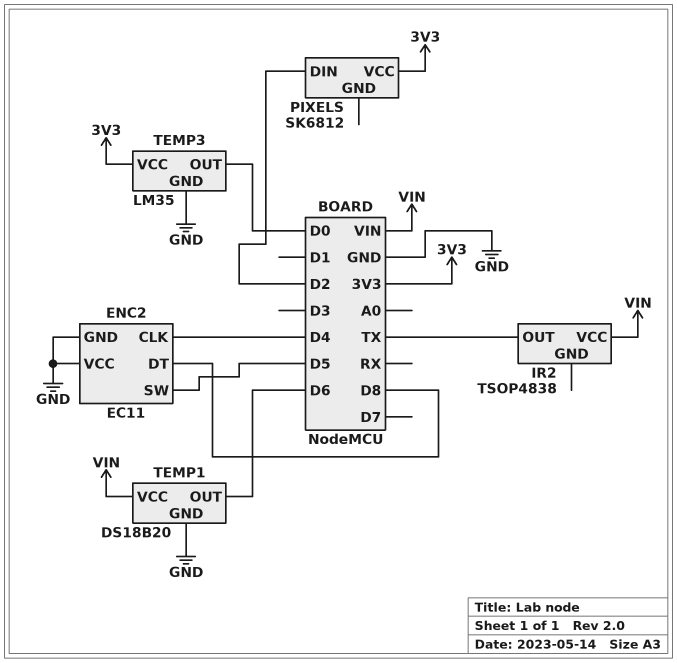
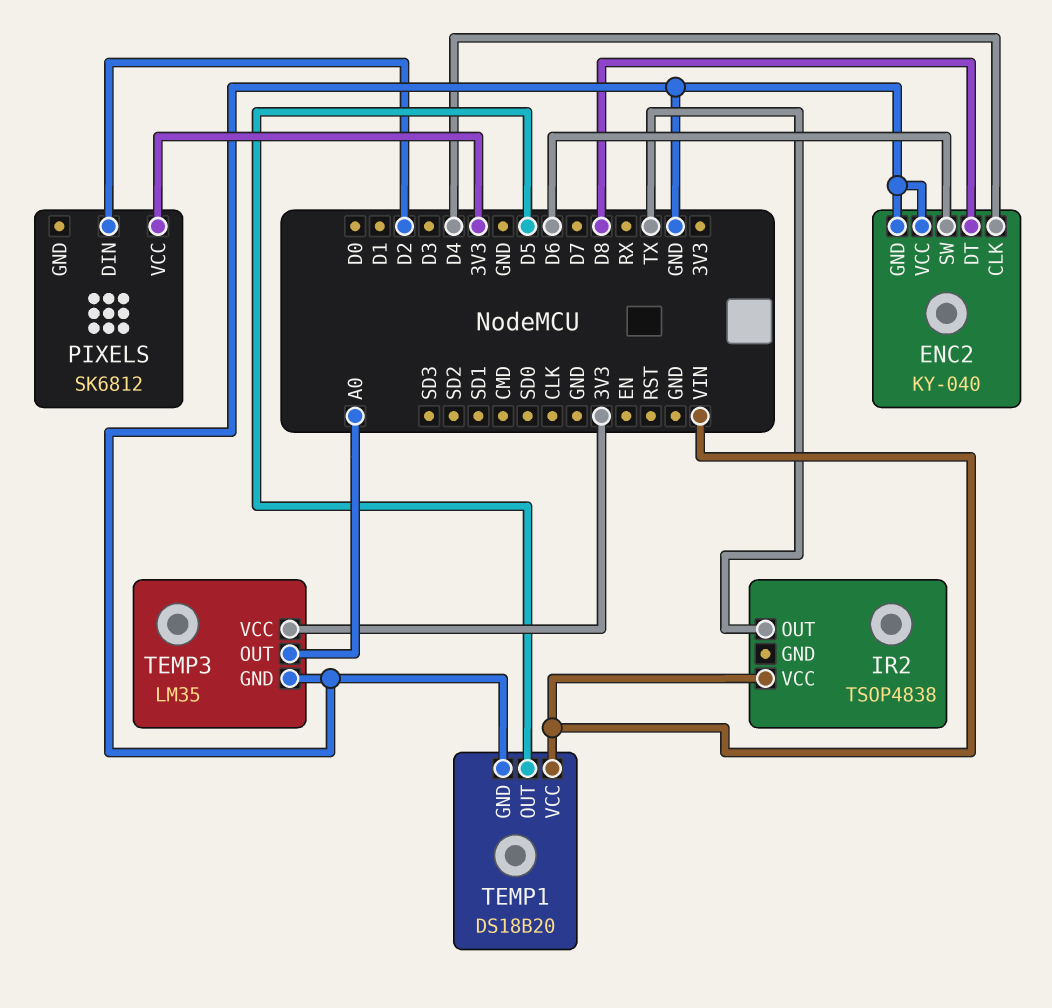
ENC2: EC11 -> KY-040
ENC2 pin SW: D5 -> D6
TEMP1 pin OUT: D6 -> D5
TEMP3 pin OUT: D0 -> A0

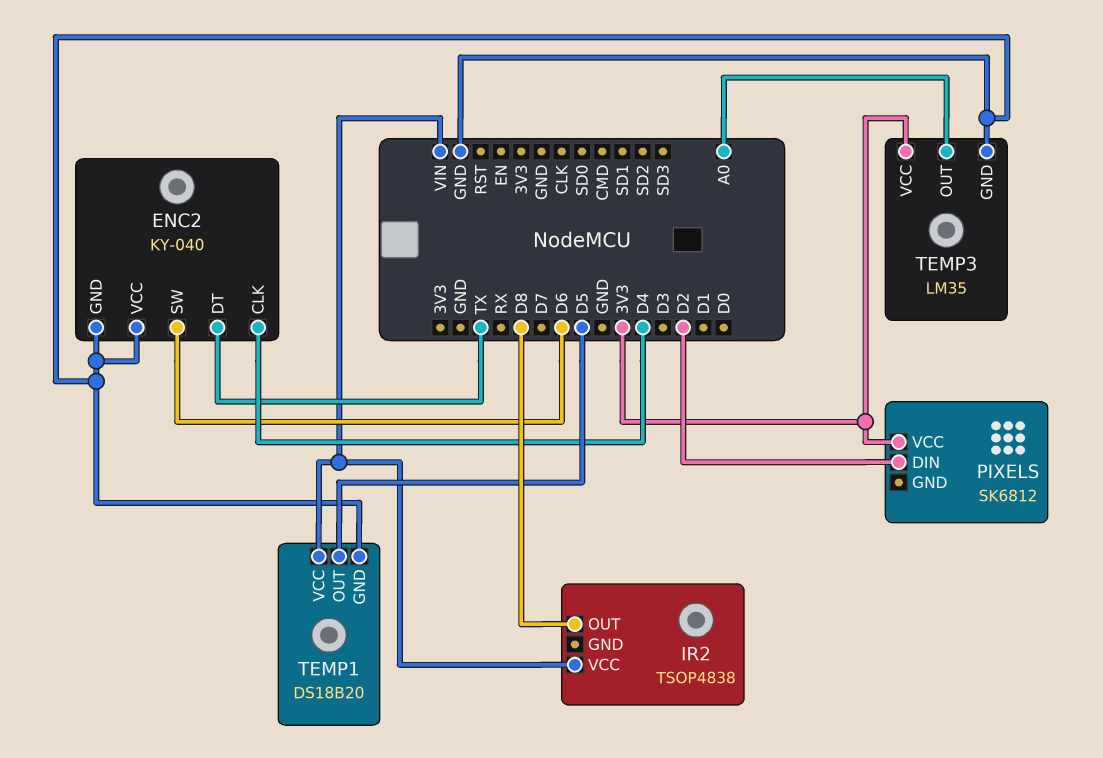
ENC2 pin DT: D8 -> TX
IR2 pin OUT: TX -> D8

